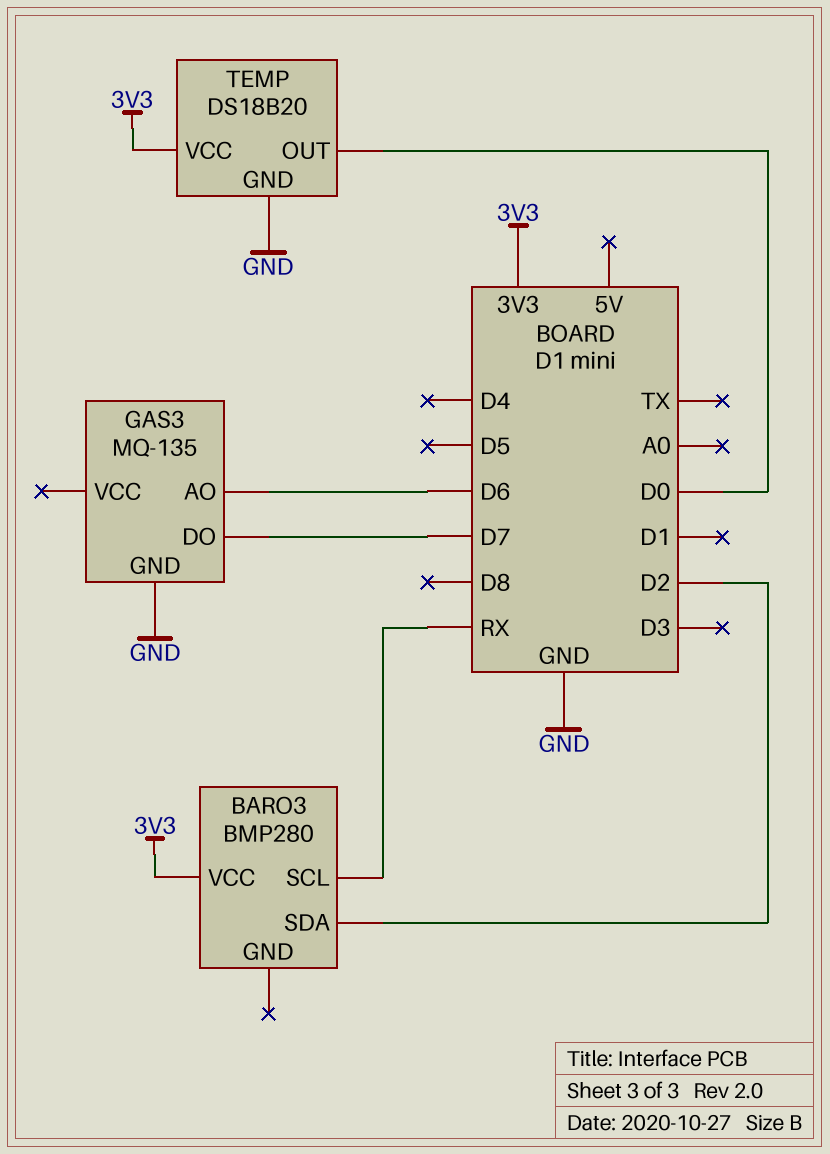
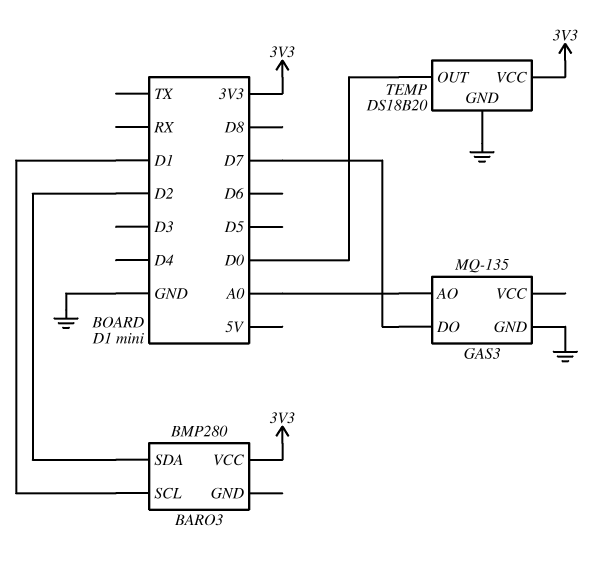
BARO3 pin SCL: RX -> D1
GAS3 pin AO: D6 -> A0

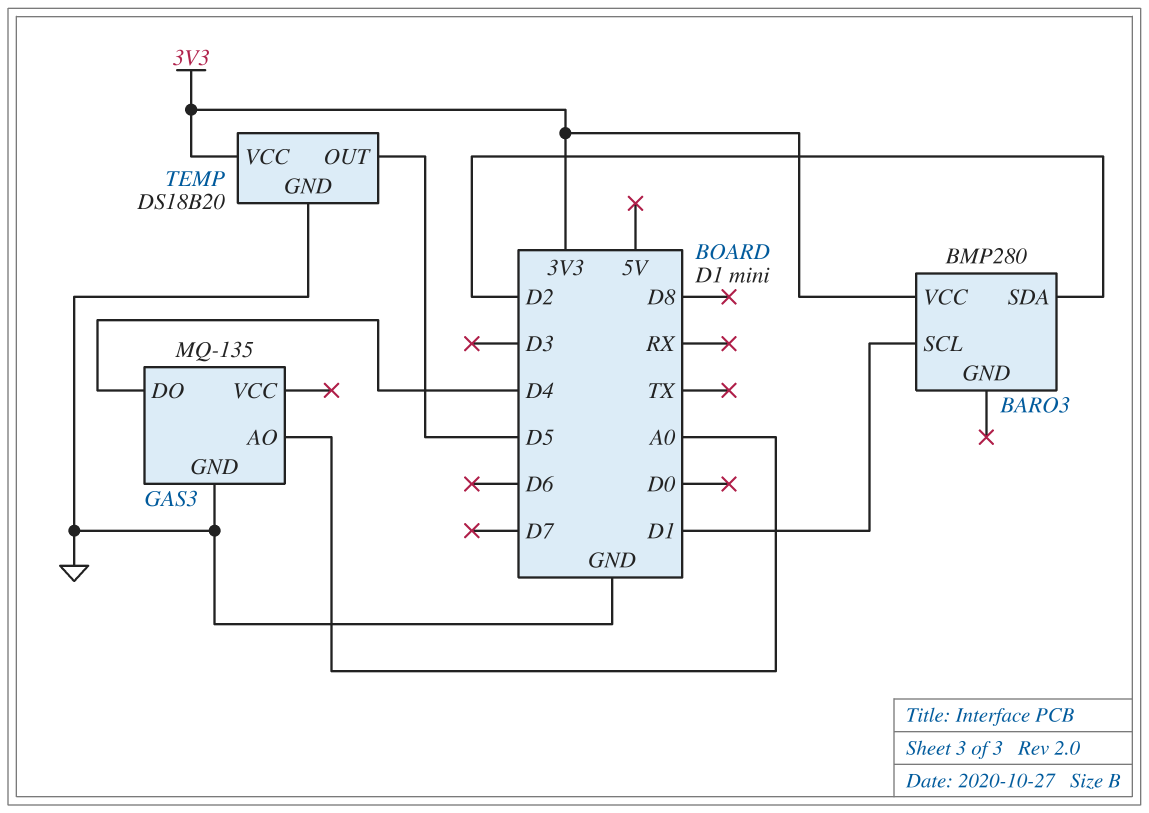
GAS3 pin DO: D7 -> D4
TEMP pin OUT: D0 -> D5

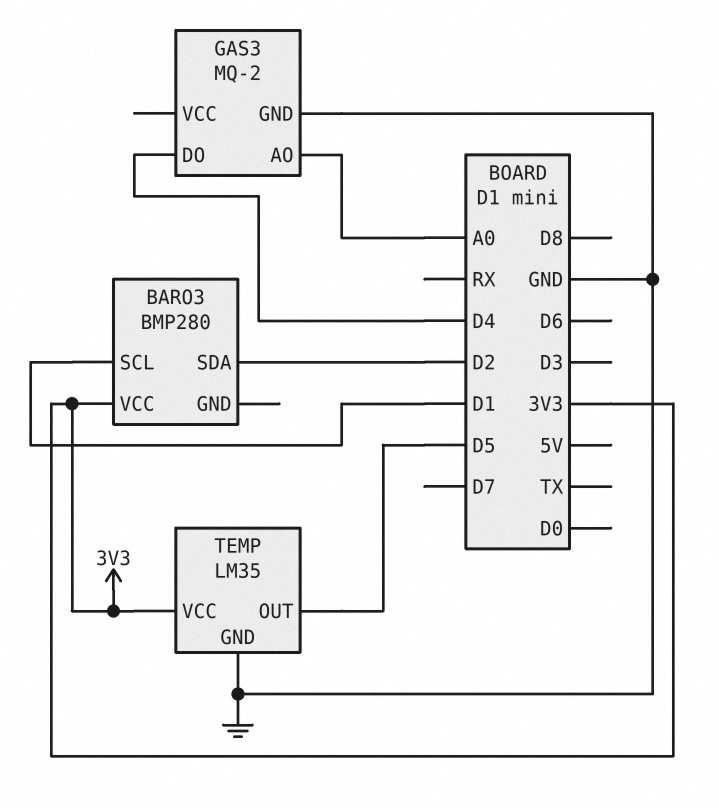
GAS3: MQ-135 -> MQ-2
TEMP: DS18B20 -> LM35

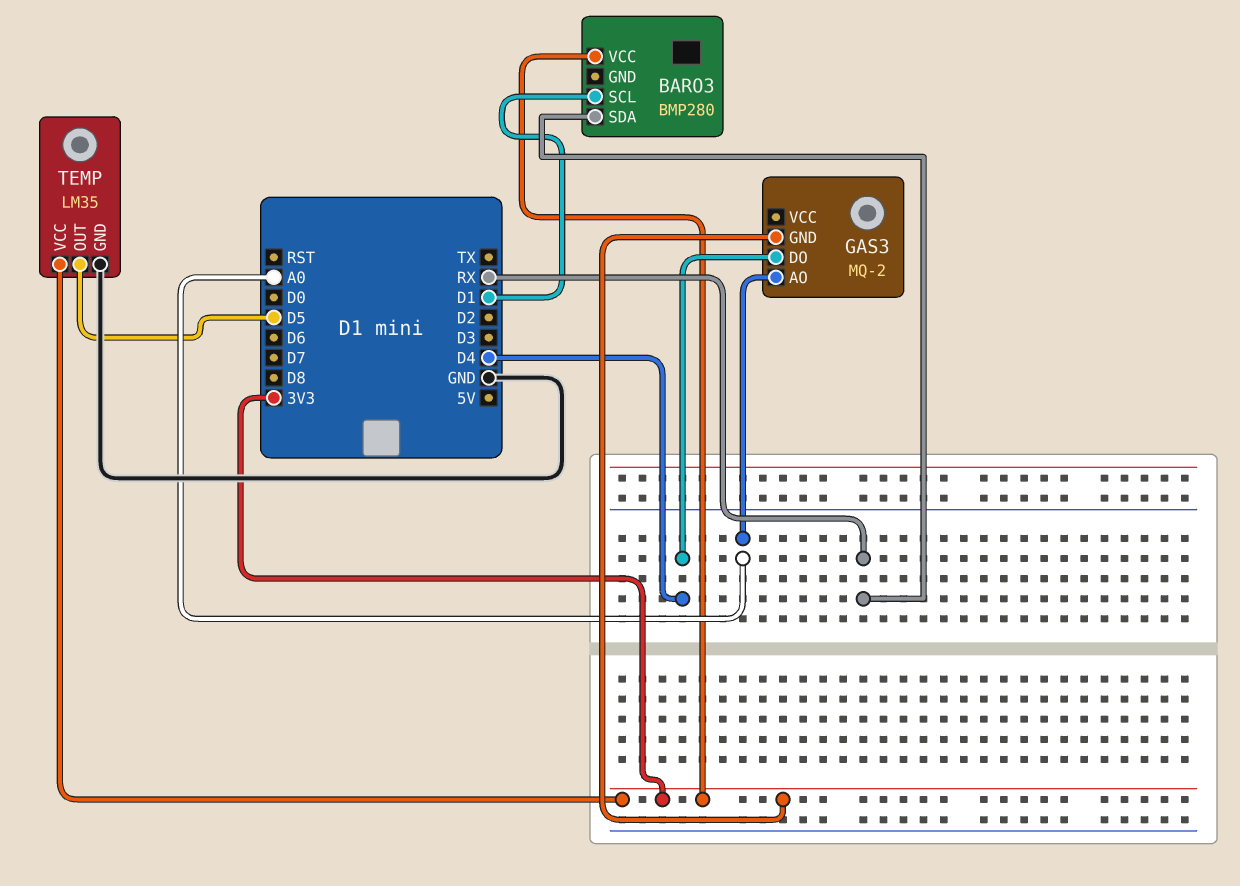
BARO3 pin SDA: D2 -> RX
GAS3 pin GND: GND -> 3V3

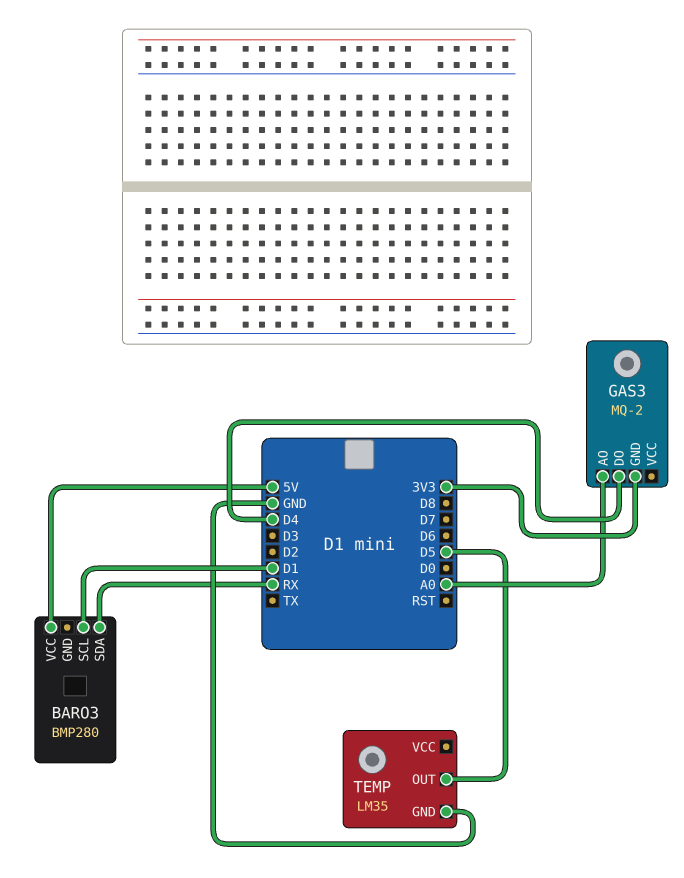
BARO3 pin VCC: 3V3 -> 5V
TEMP pin VCC: 3V3 -> none

